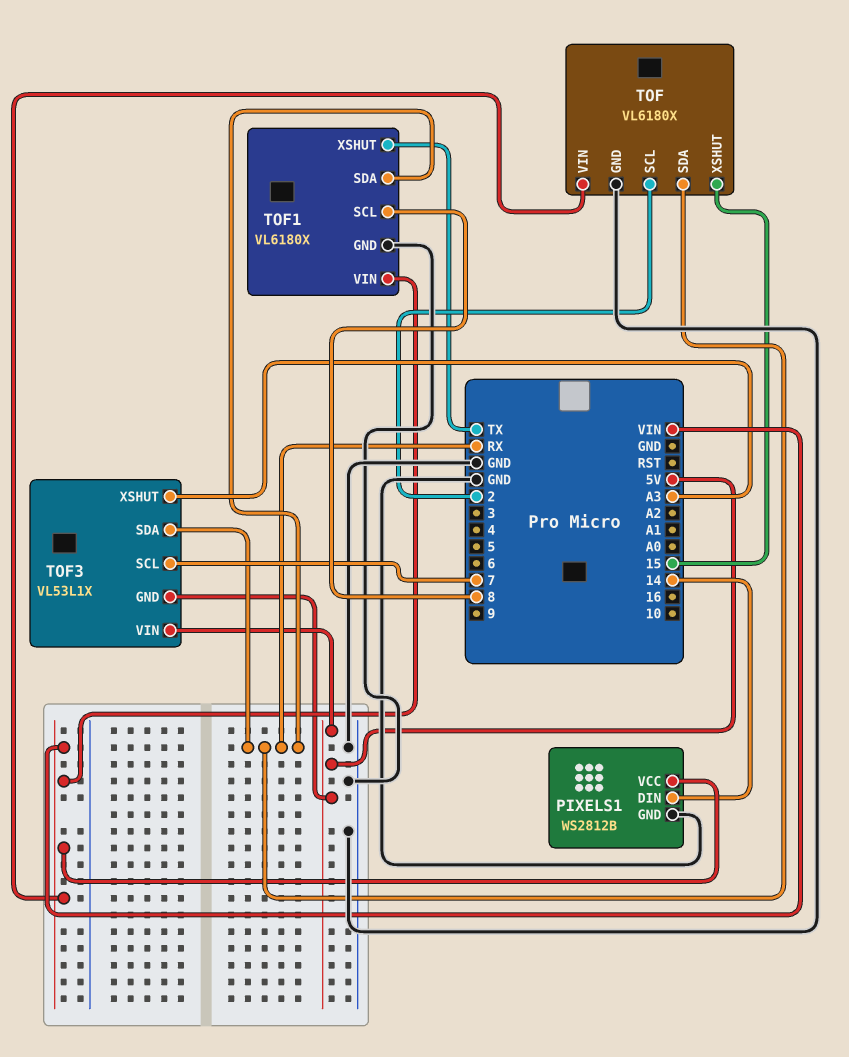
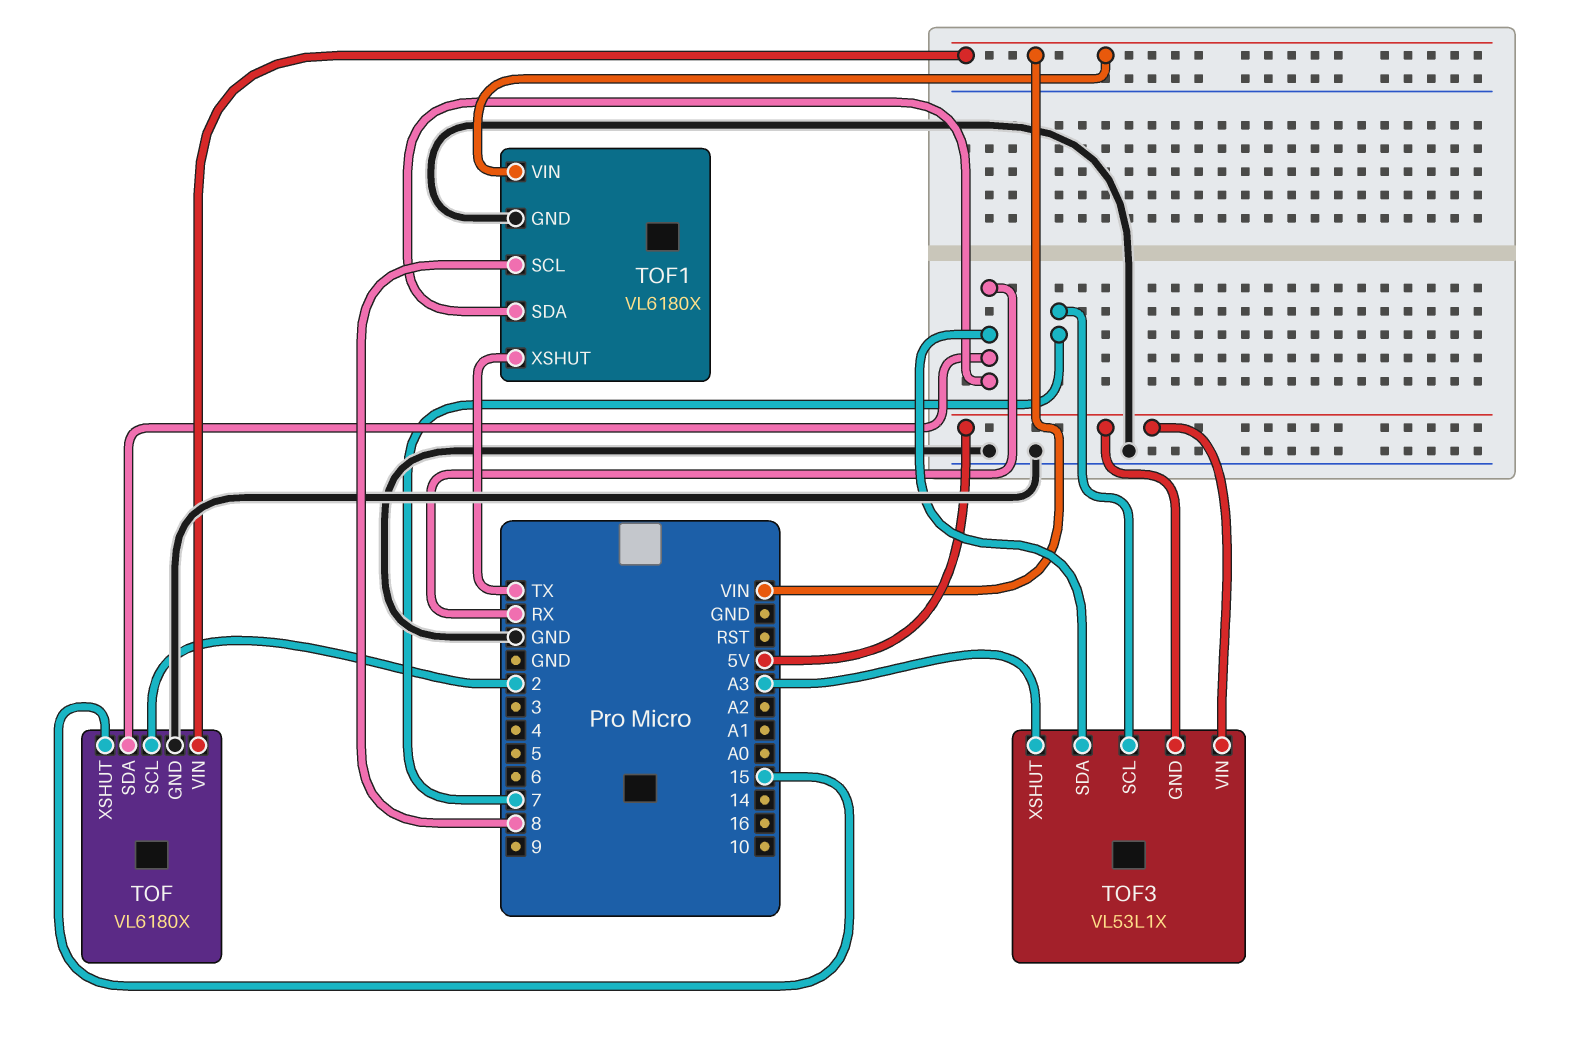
PIXELS1: WS2812B -> none
PIXELS1 pin DIN: 14 -> none
PIXELS1 pin GND: GND -> none
PIXELS1 pin VCC: VIN -> none

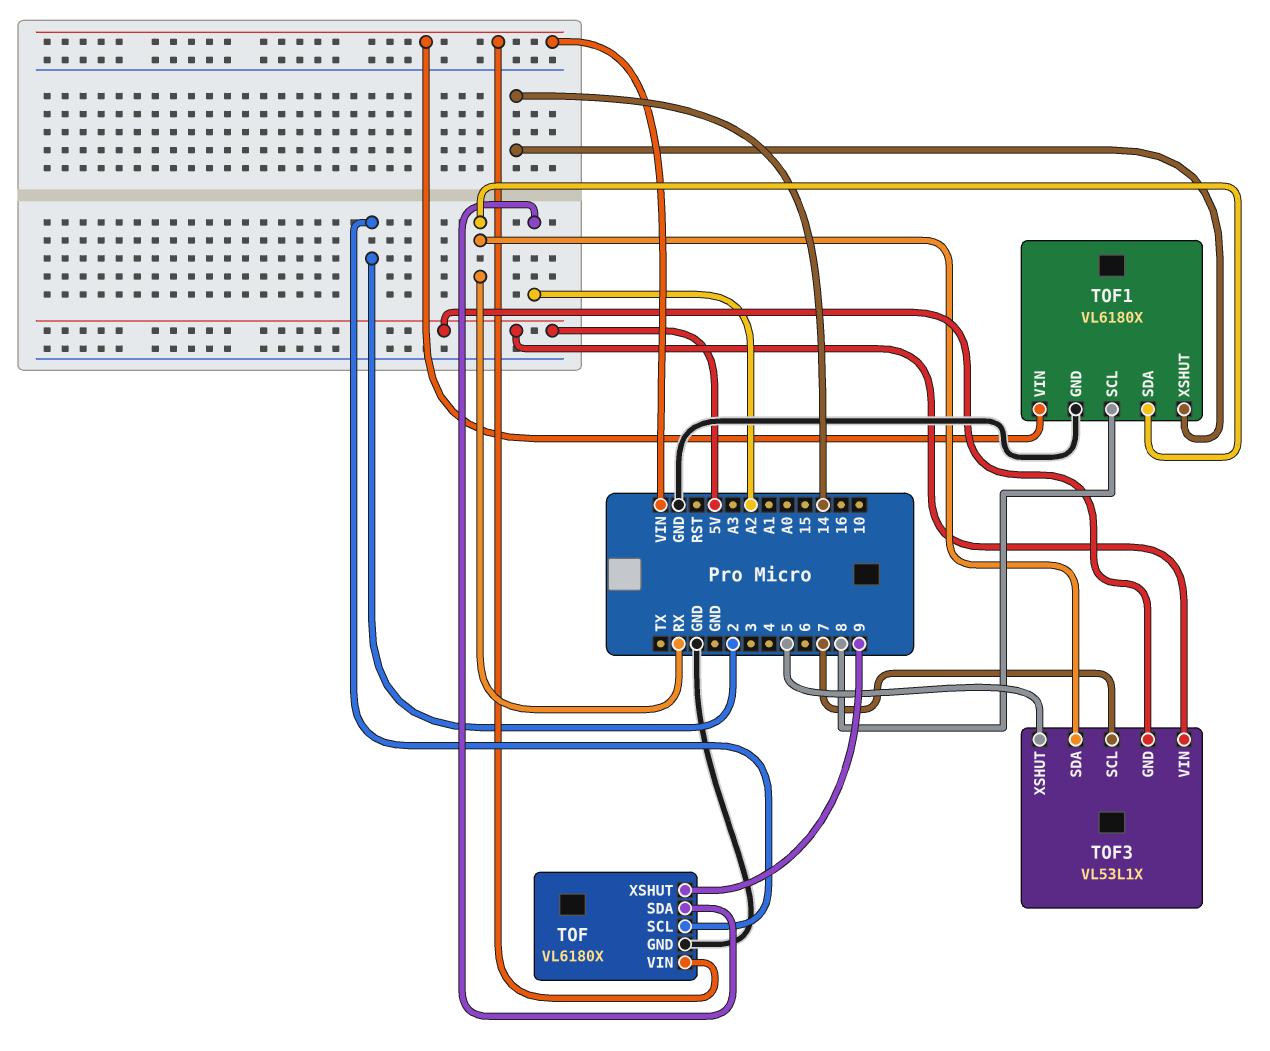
TOF pin SDA: RX -> A2
TOF pin XSHUT: 15 -> 9
TOF1 pin XSHUT: TX -> 14
TOF3 pin XSHUT: A3 -> 5

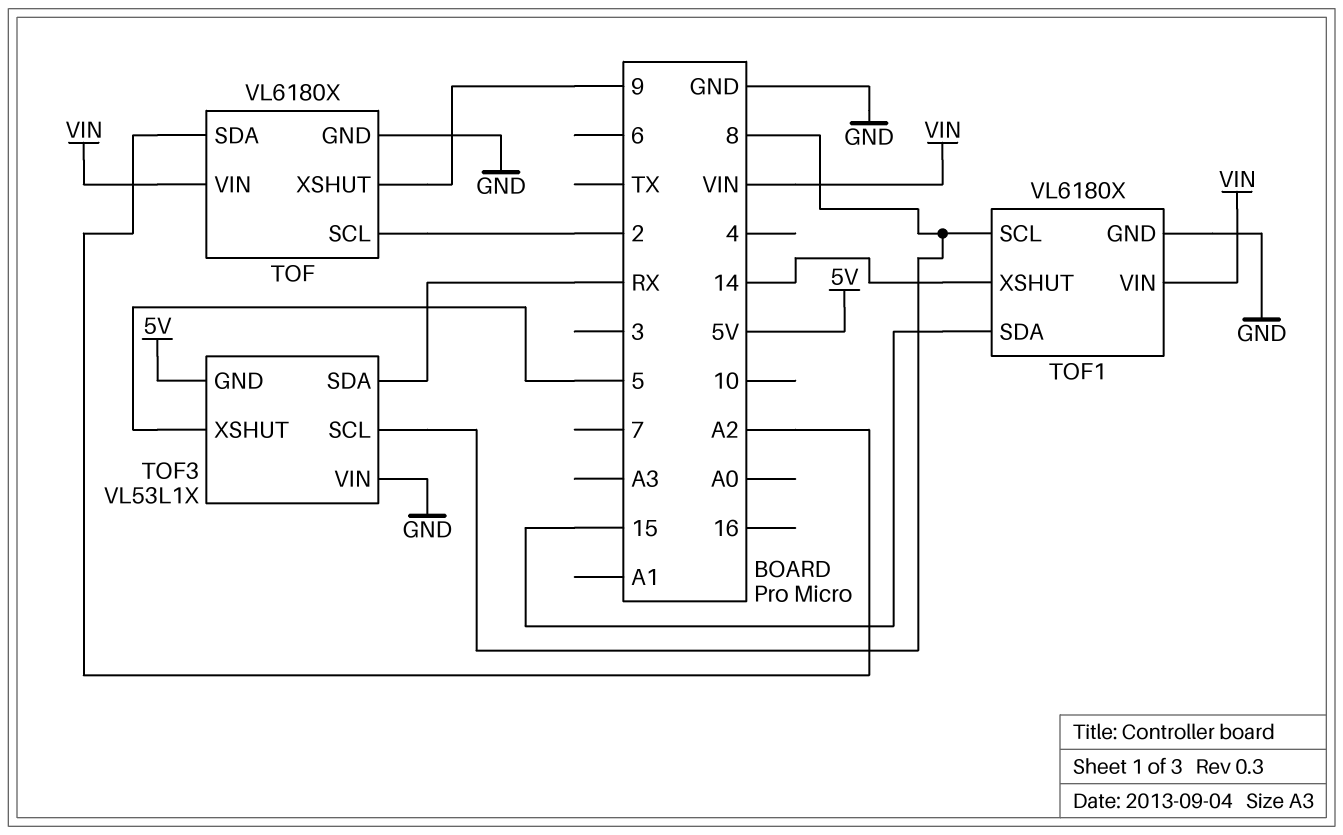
TOF1 pin SDA: RX -> 15
TOF3 pin SCL: 7 -> 8
TOF3 pin VIN: 5V -> GND

